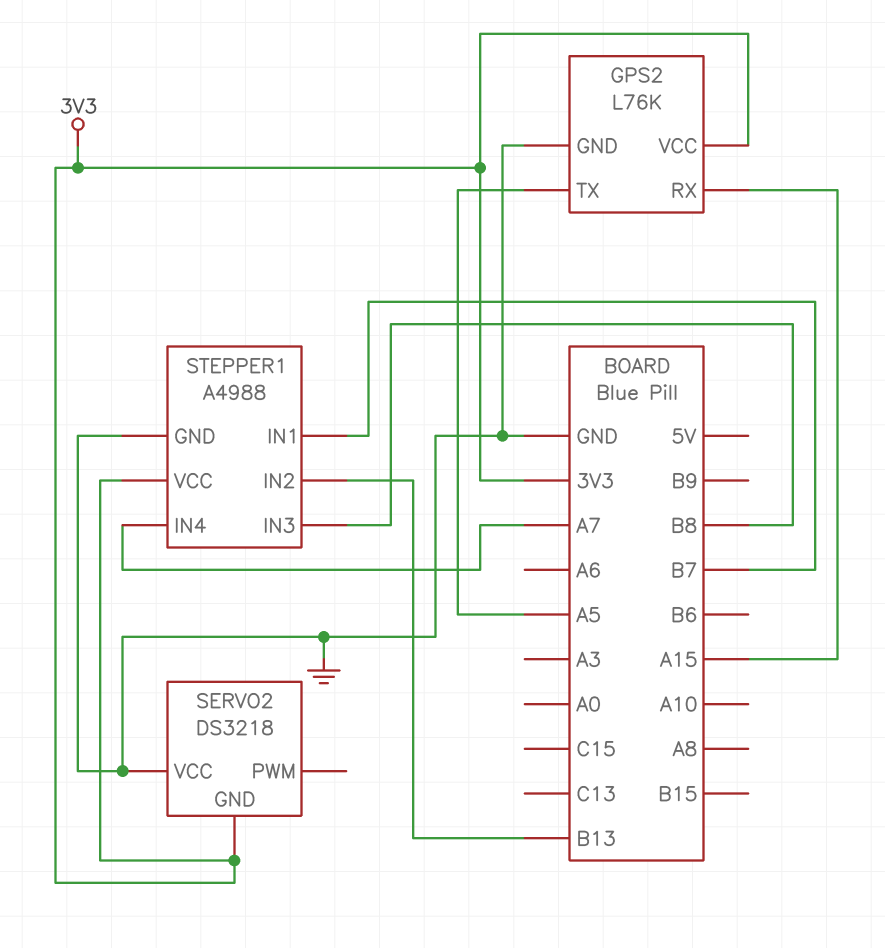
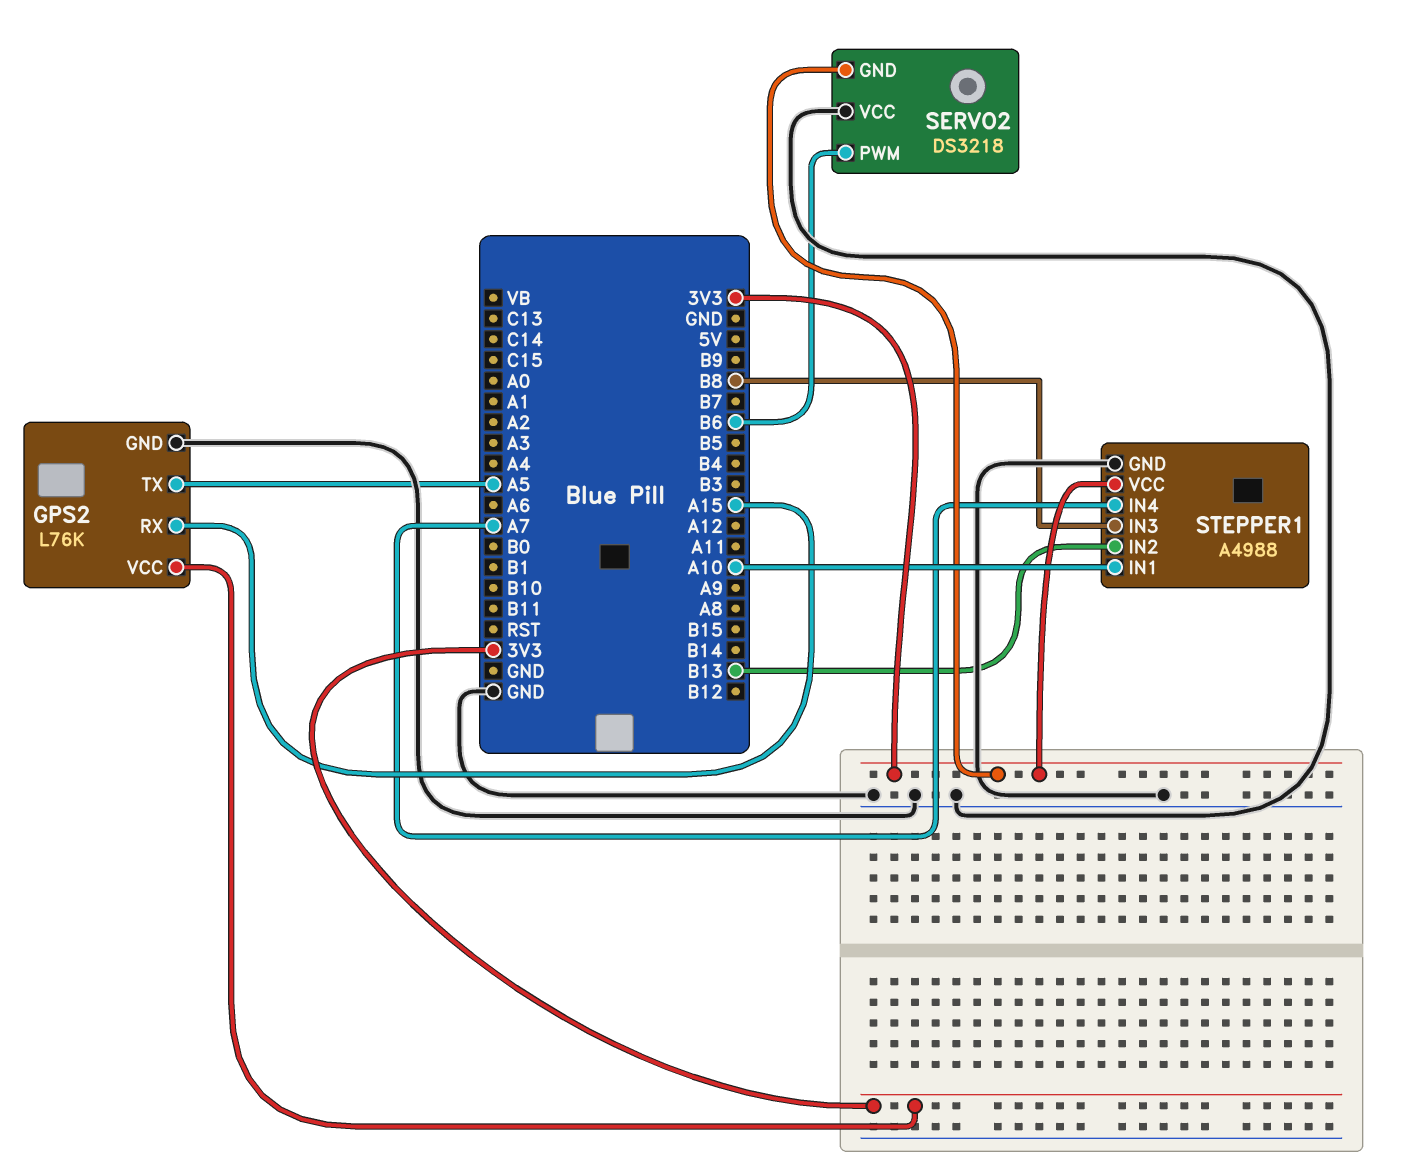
SERVO2 pin PWM: none -> B6
STEPPER1 pin IN1: B7 -> A10

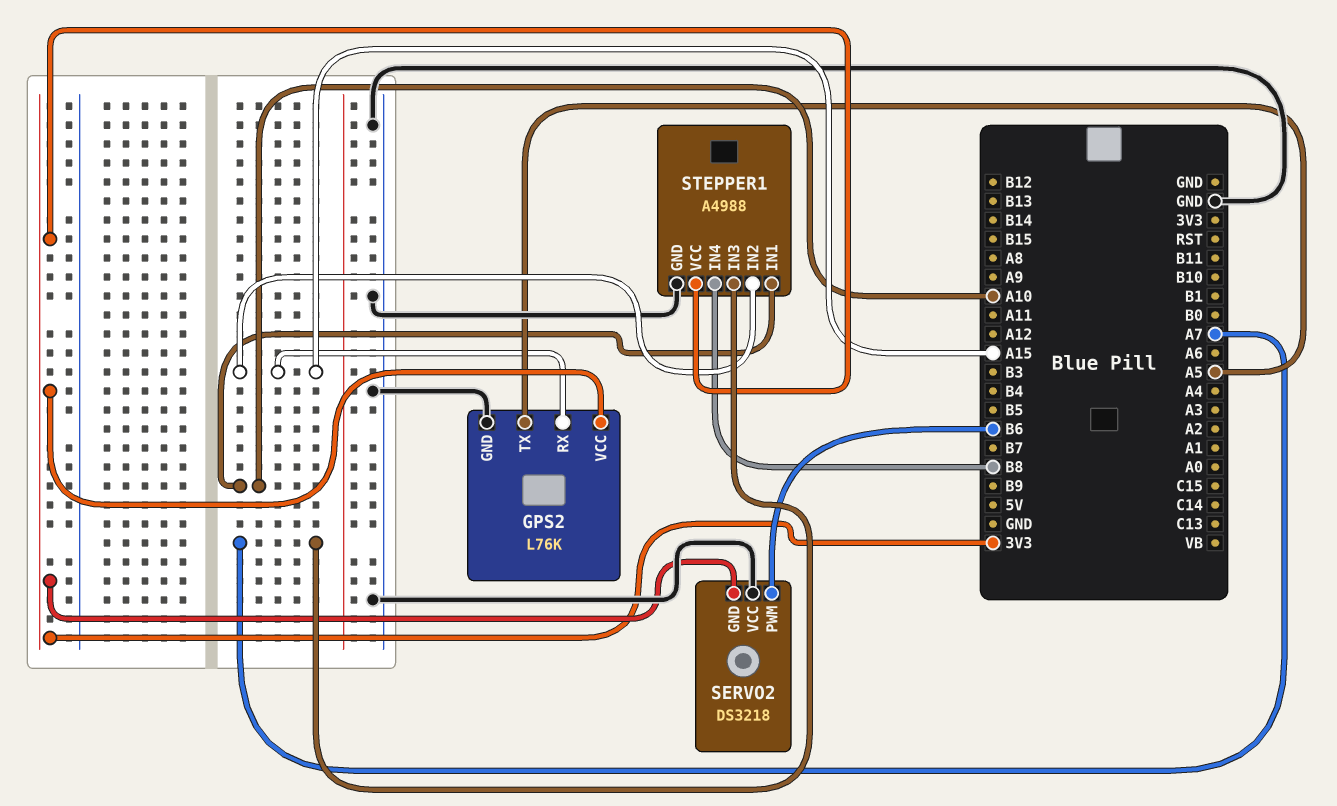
STEPPER1 pin IN2: B13 -> A15
STEPPER1 pin IN3: B8 -> A7
STEPPER1 pin IN4: A7 -> B8

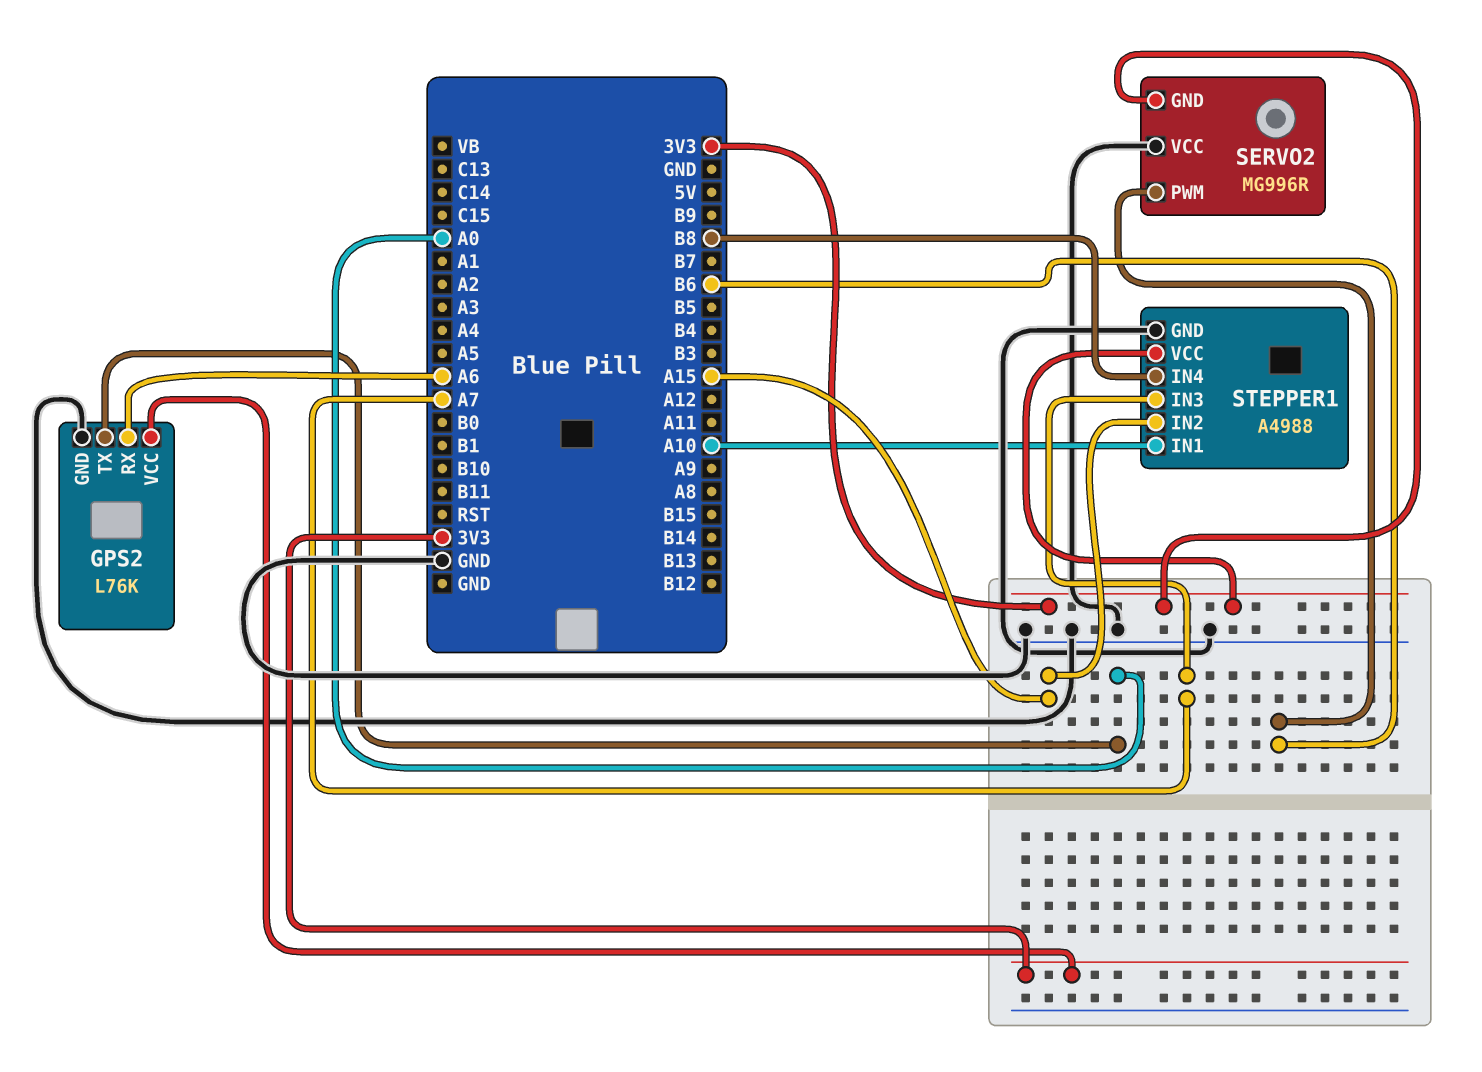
GPS2 pin RX: A15 -> A6
GPS2 pin TX: A5 -> A0
SERVO2: DS3218 -> MG996R

